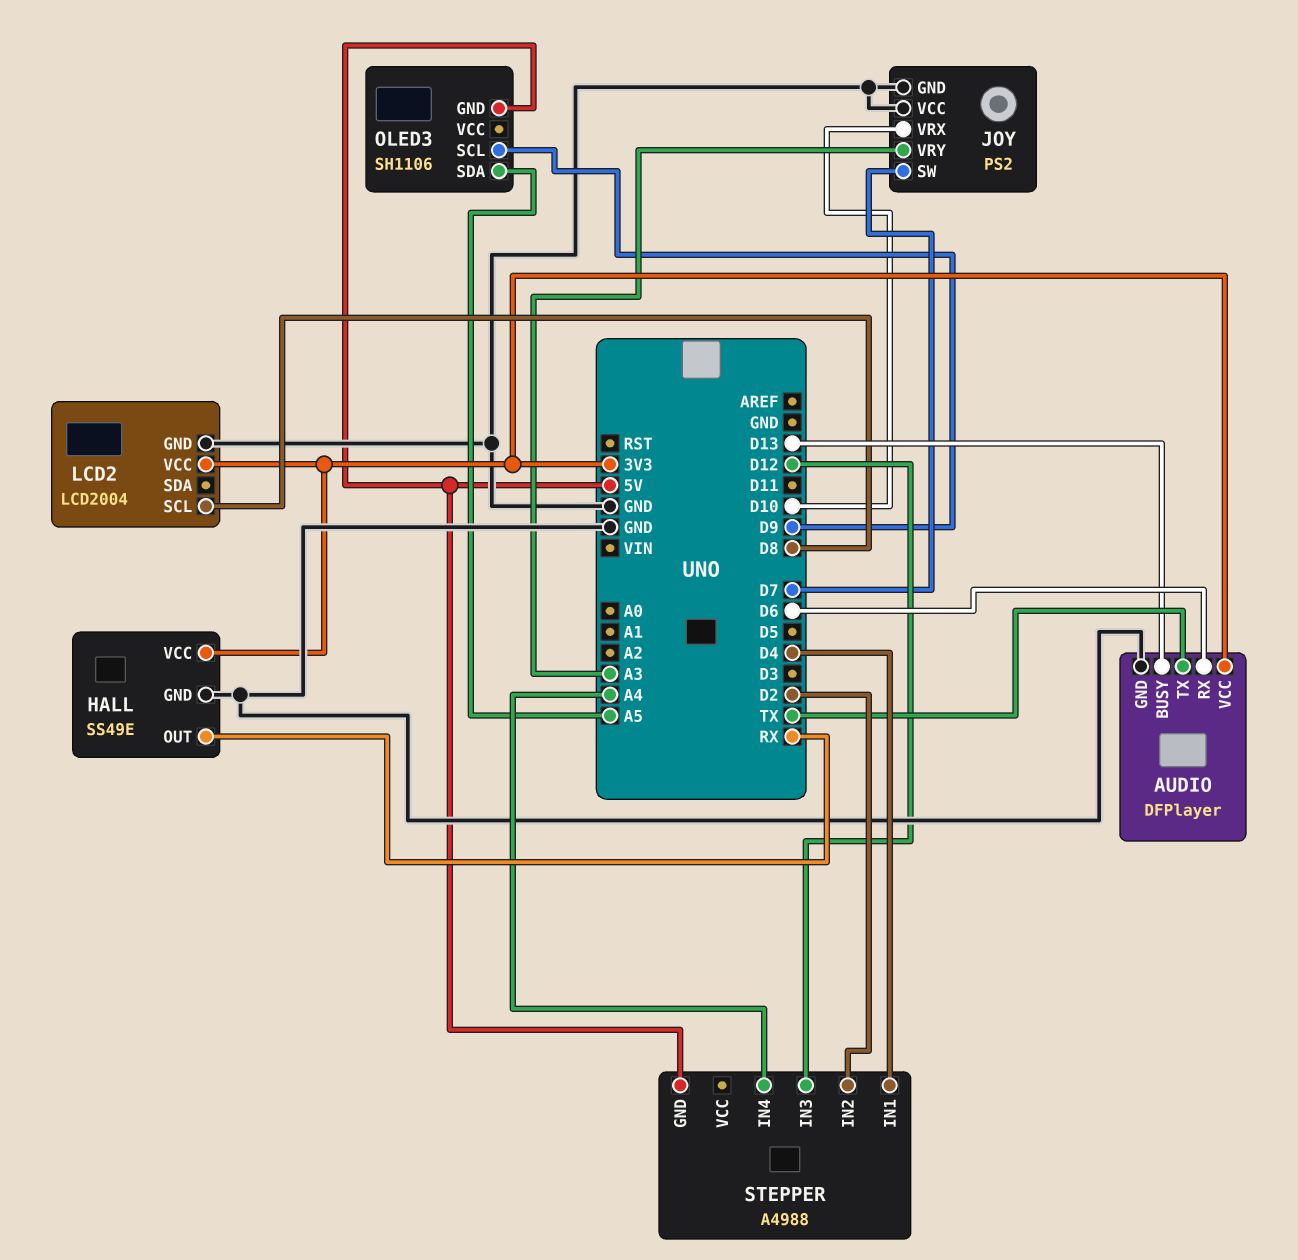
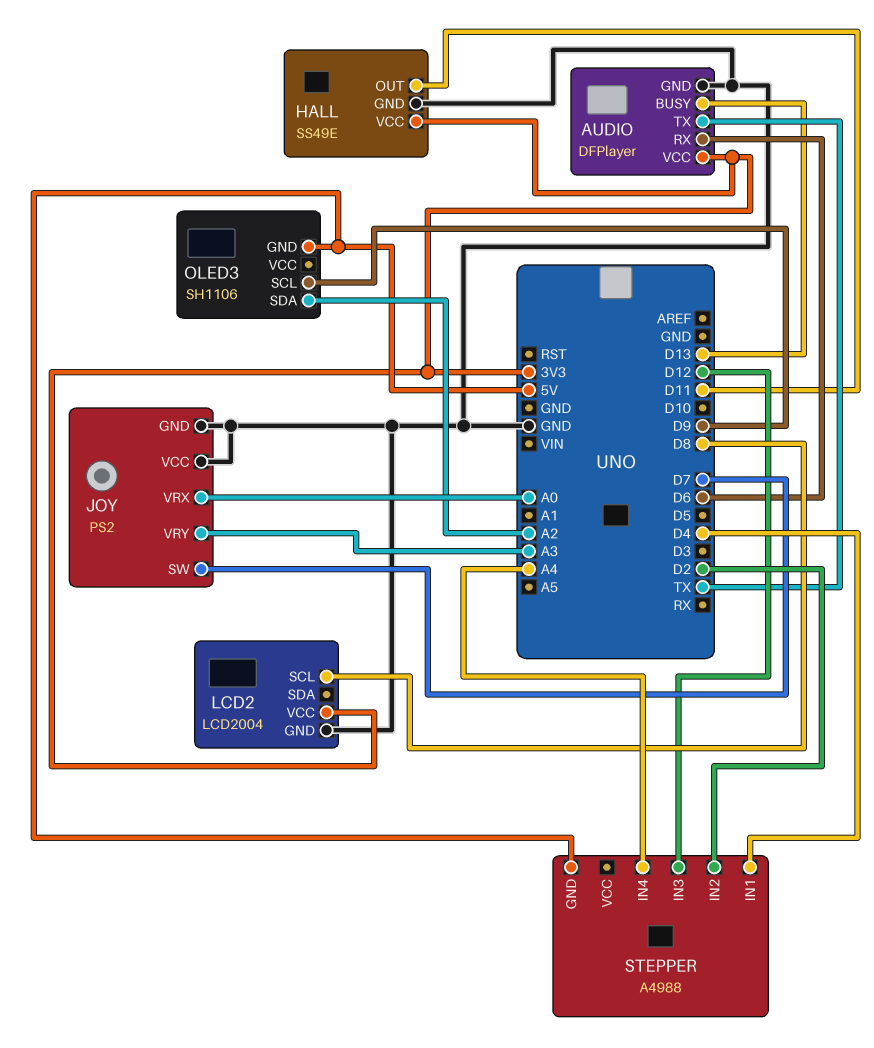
HALL pin OUT: RX -> D11
JOY pin VRX: D10 -> A0
OLED3 pin SDA: A5 -> A2

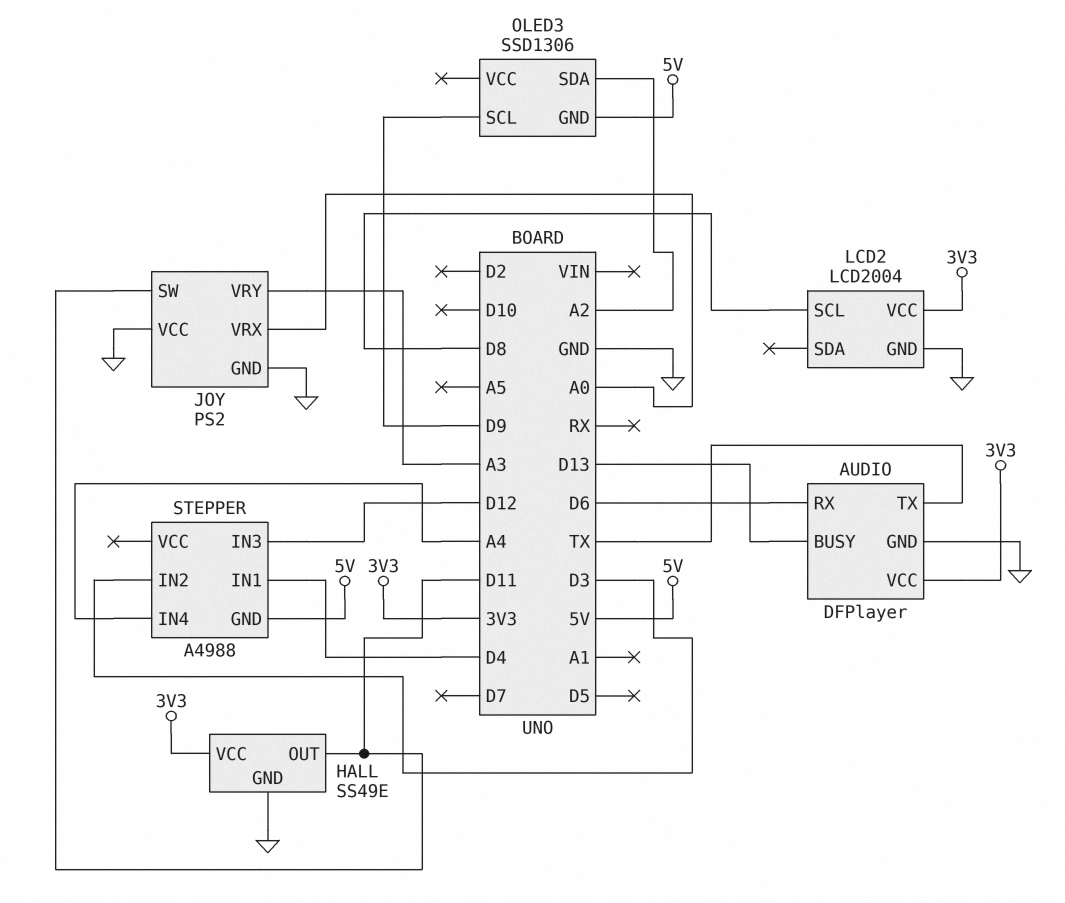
JOY pin SW: D7 -> D11
OLED3: SH1106 -> SSD1306
STEPPER pin IN2: D2 -> D3

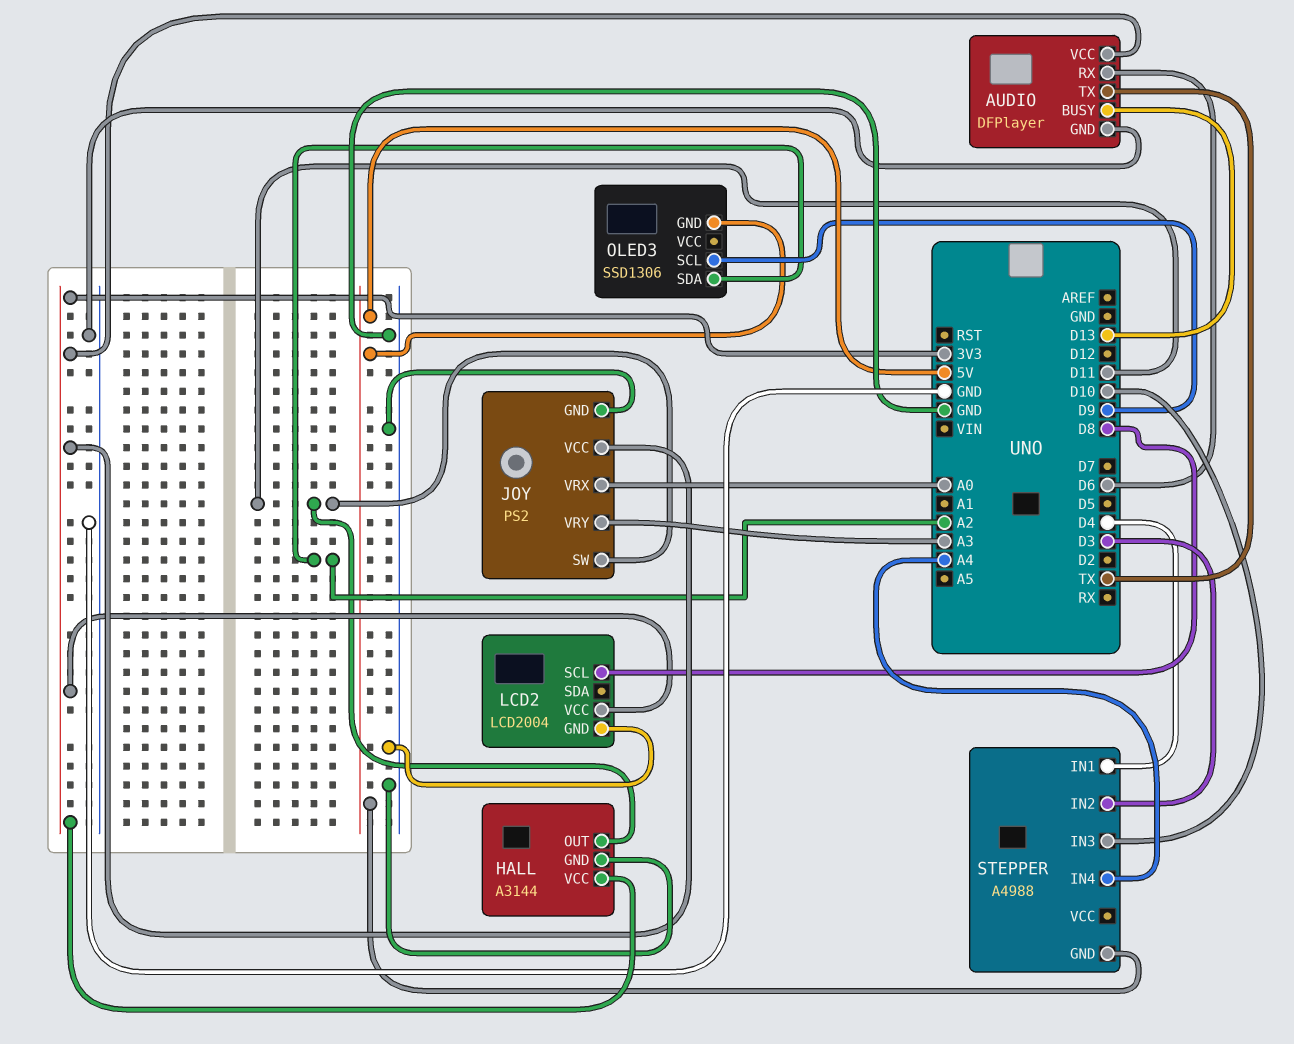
HALL: SS49E -> A3144
JOY pin VCC: GND -> 3V3
STEPPER pin IN3: D12 -> D10

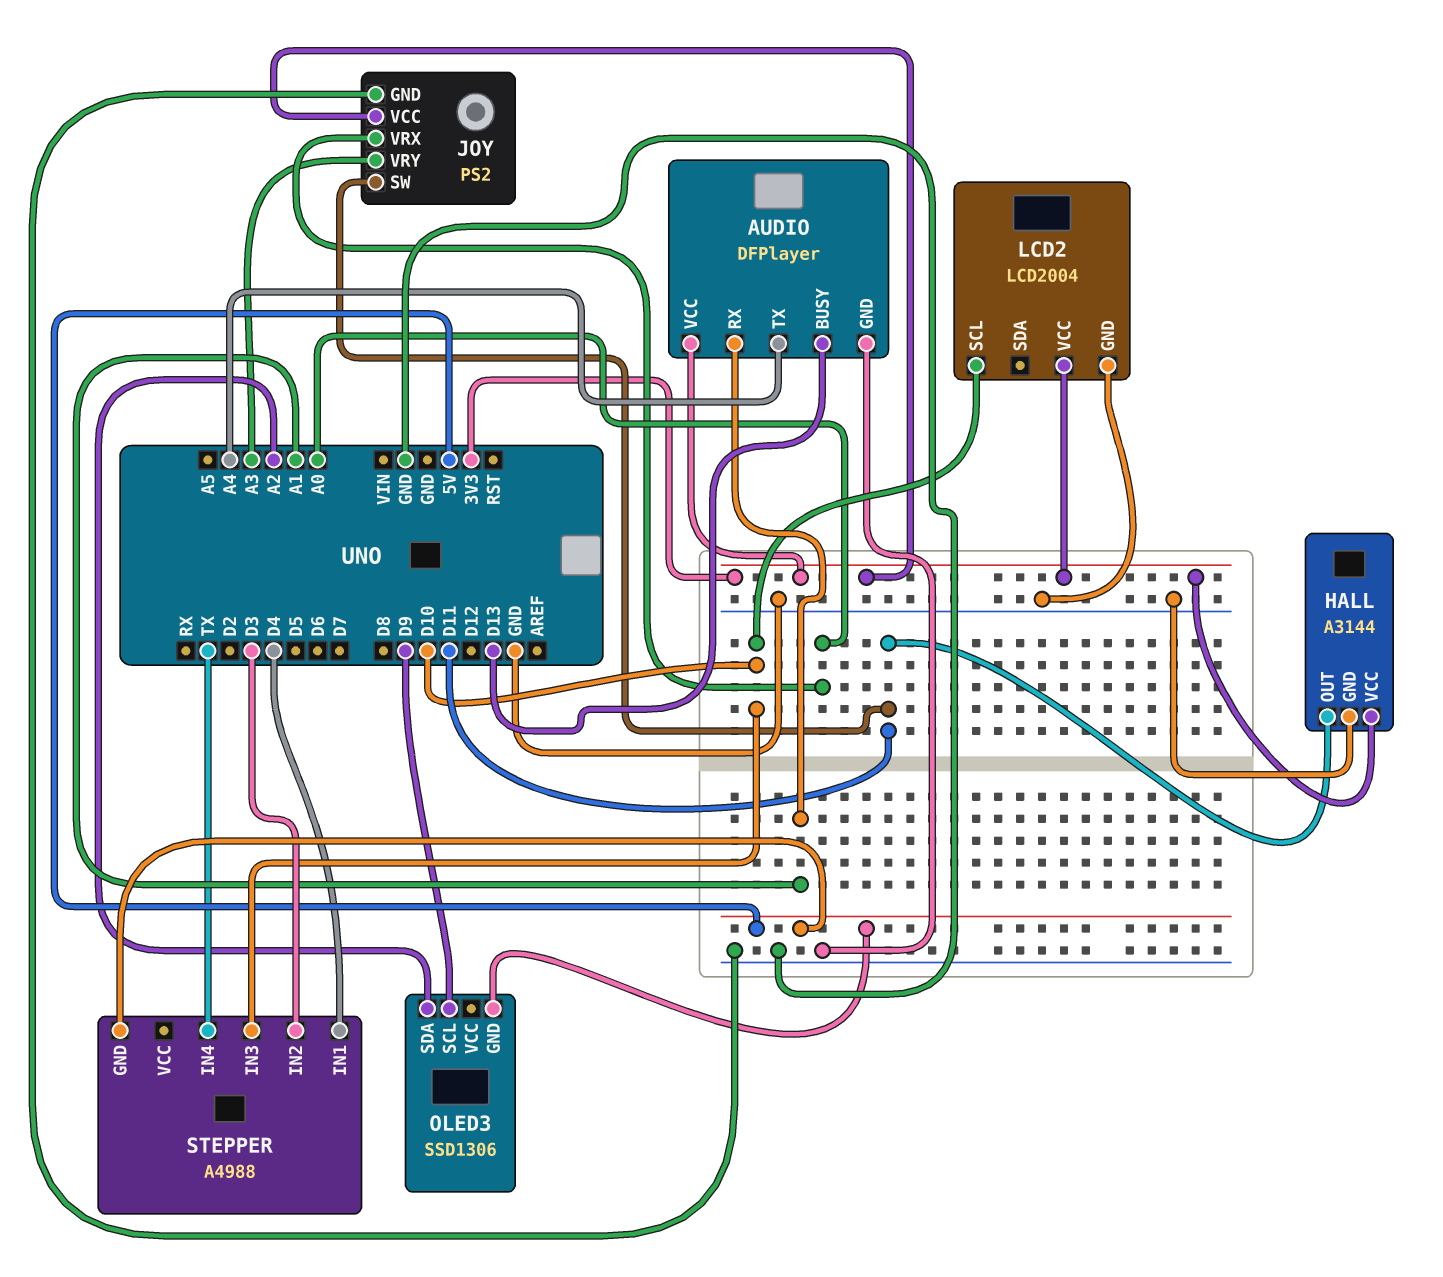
AUDIO pin RX: D6 -> A1
AUDIO pin TX: TX -> A4
LCD2 pin SCL: D8 -> D10
STEPPER pin IN4: A4 -> TX

